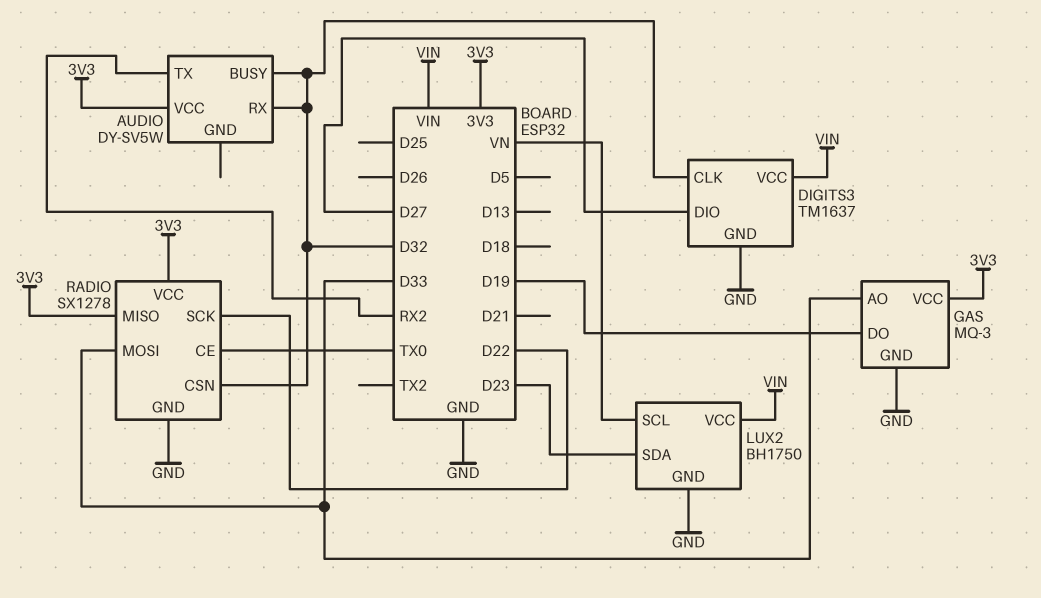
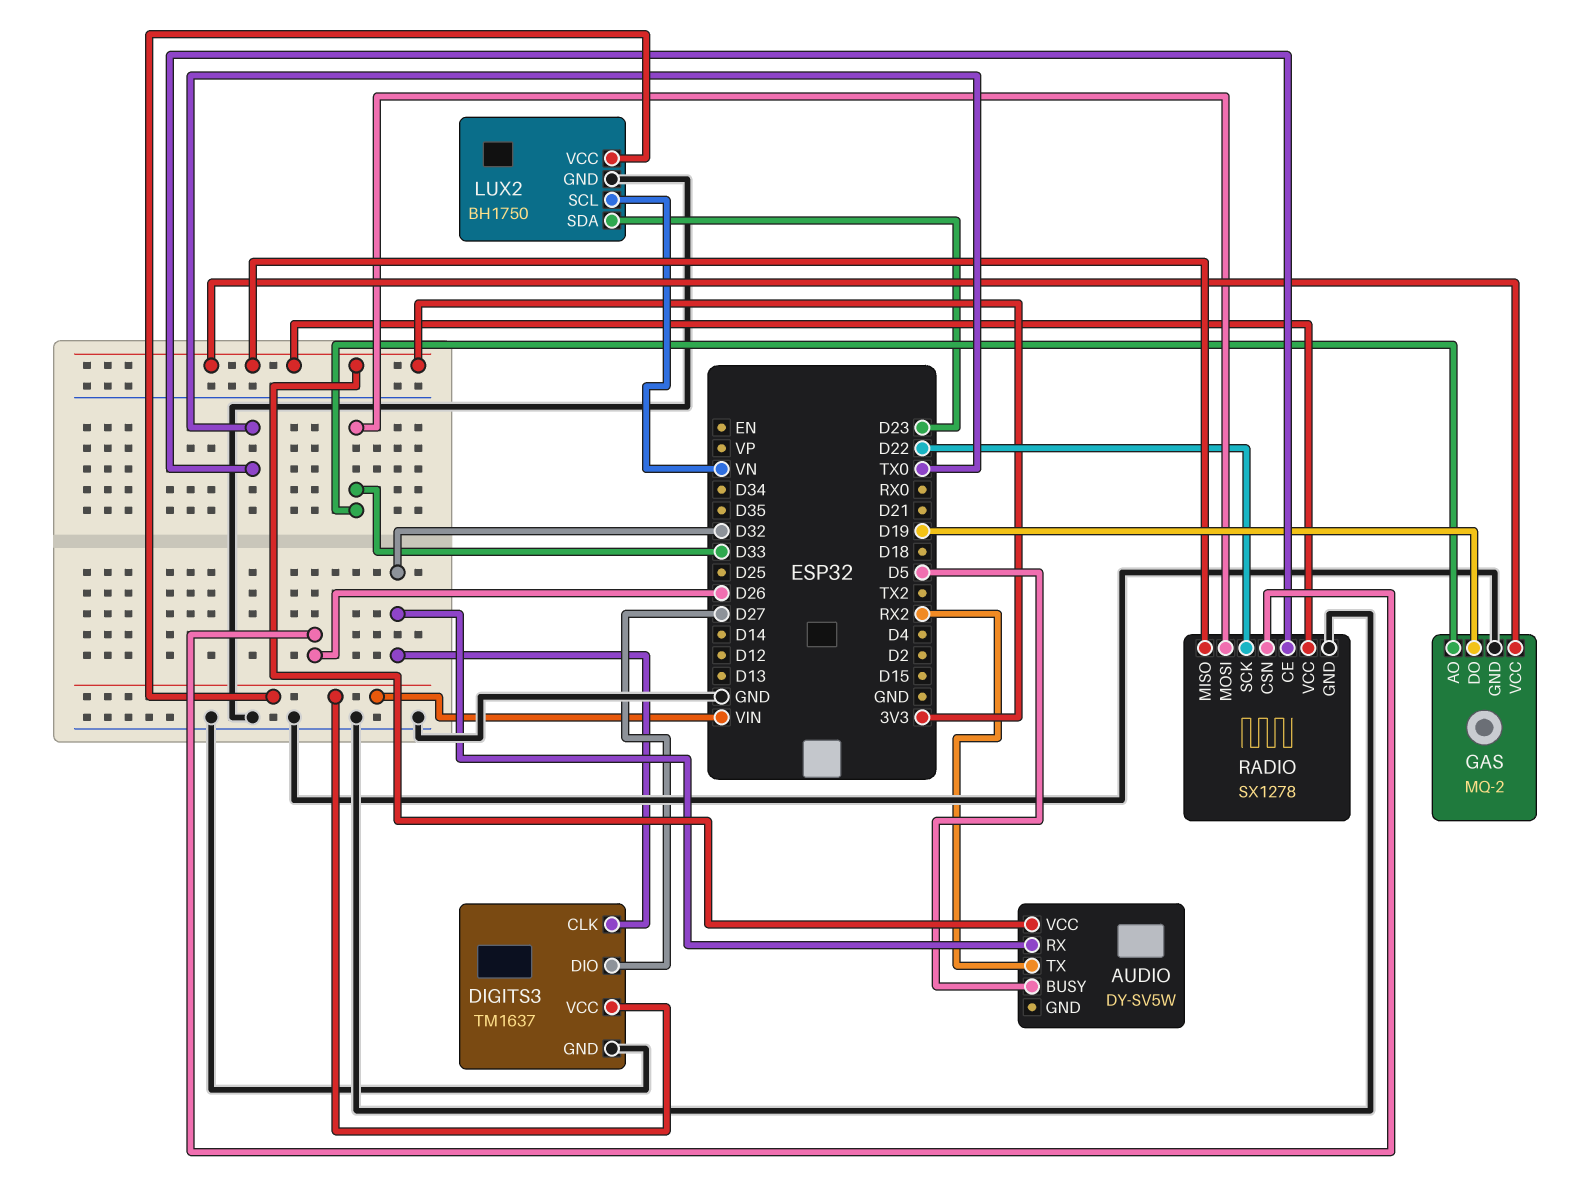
AUDIO pin BUSY: D32 -> D5
GAS: MQ-3 -> MQ-2
RADIO pin CSN: D32 -> D26

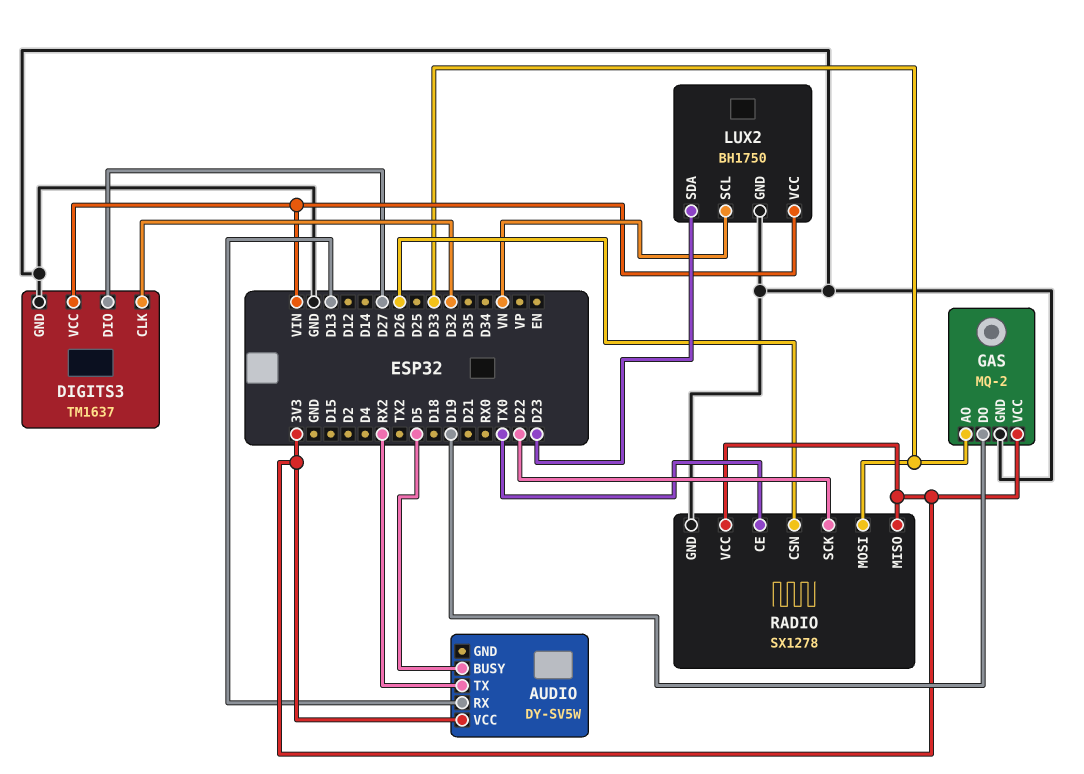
AUDIO pin RX: D32 -> D13

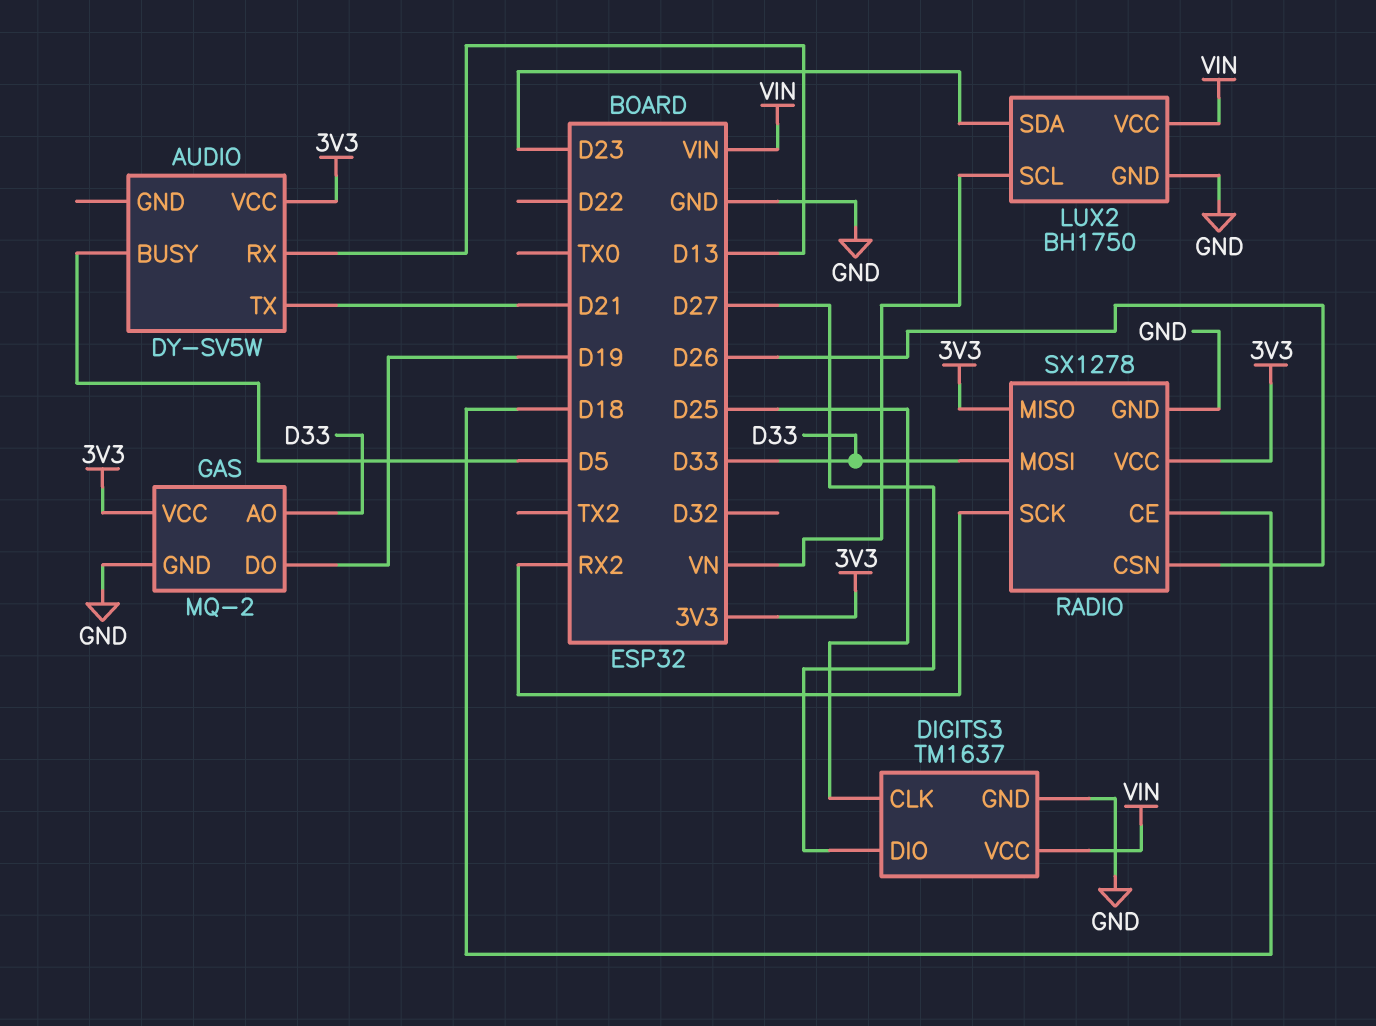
AUDIO pin TX: RX2 -> D21
DIGITS3 pin CLK: D32 -> D25
RADIO pin CE: TX0 -> D18
RADIO pin SCK: D22 -> RX2

